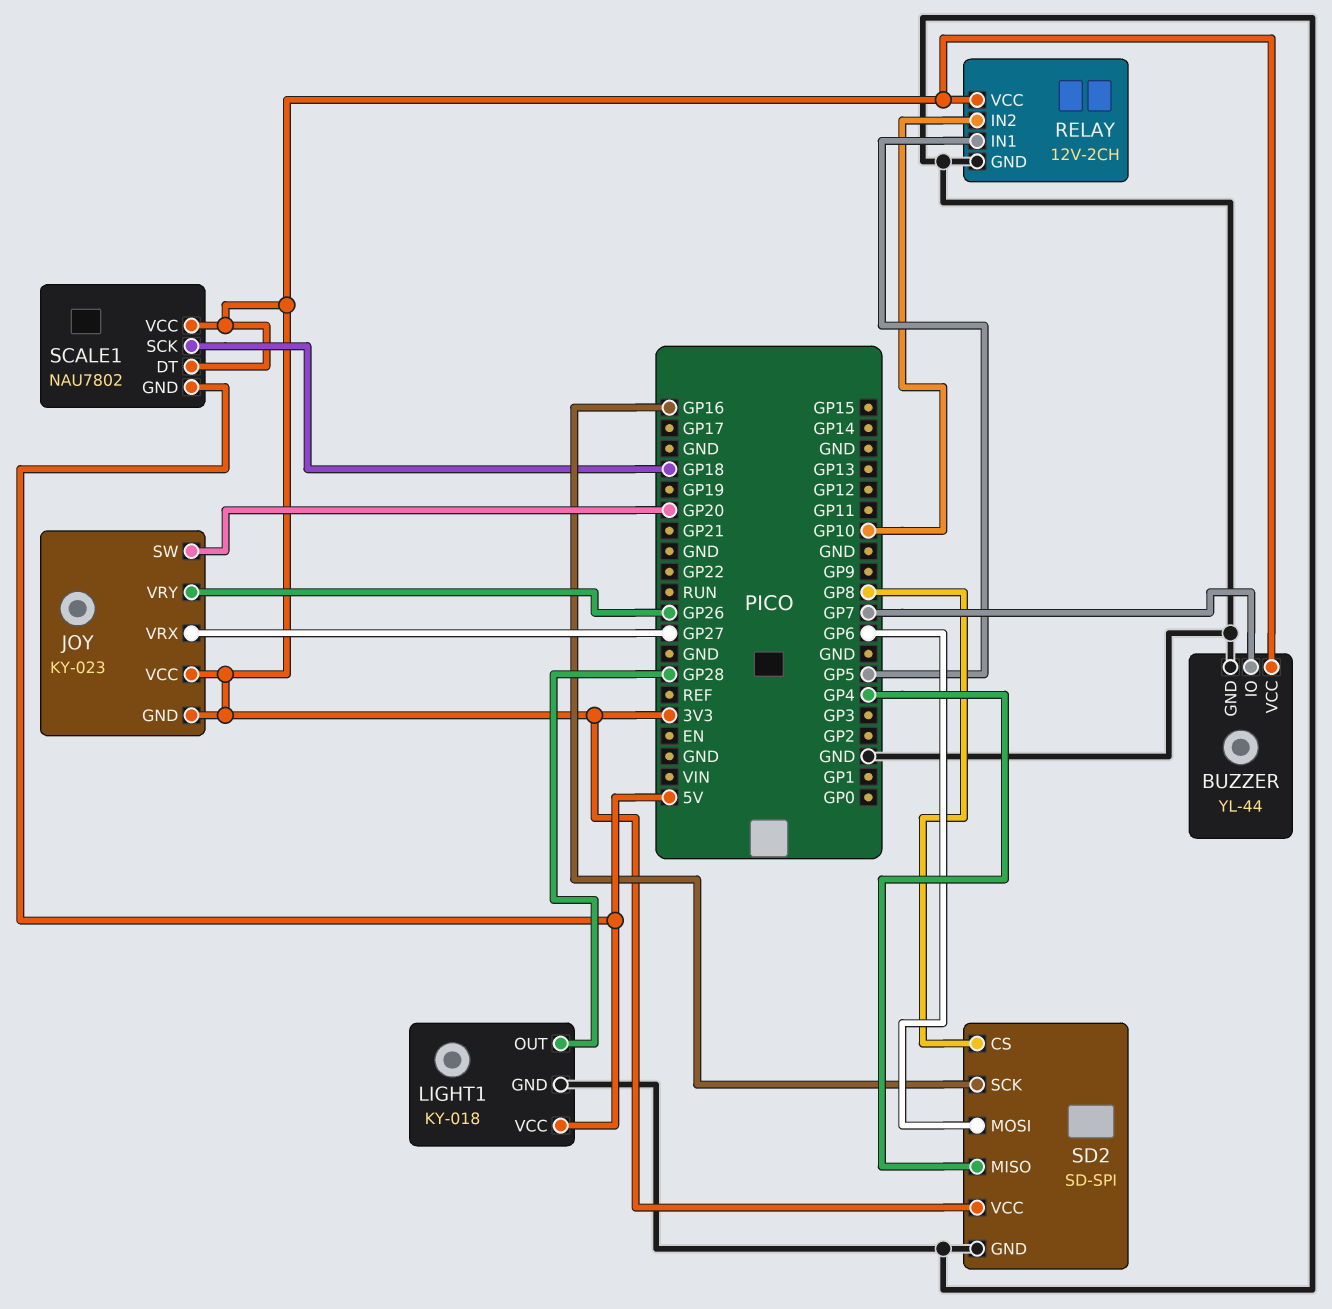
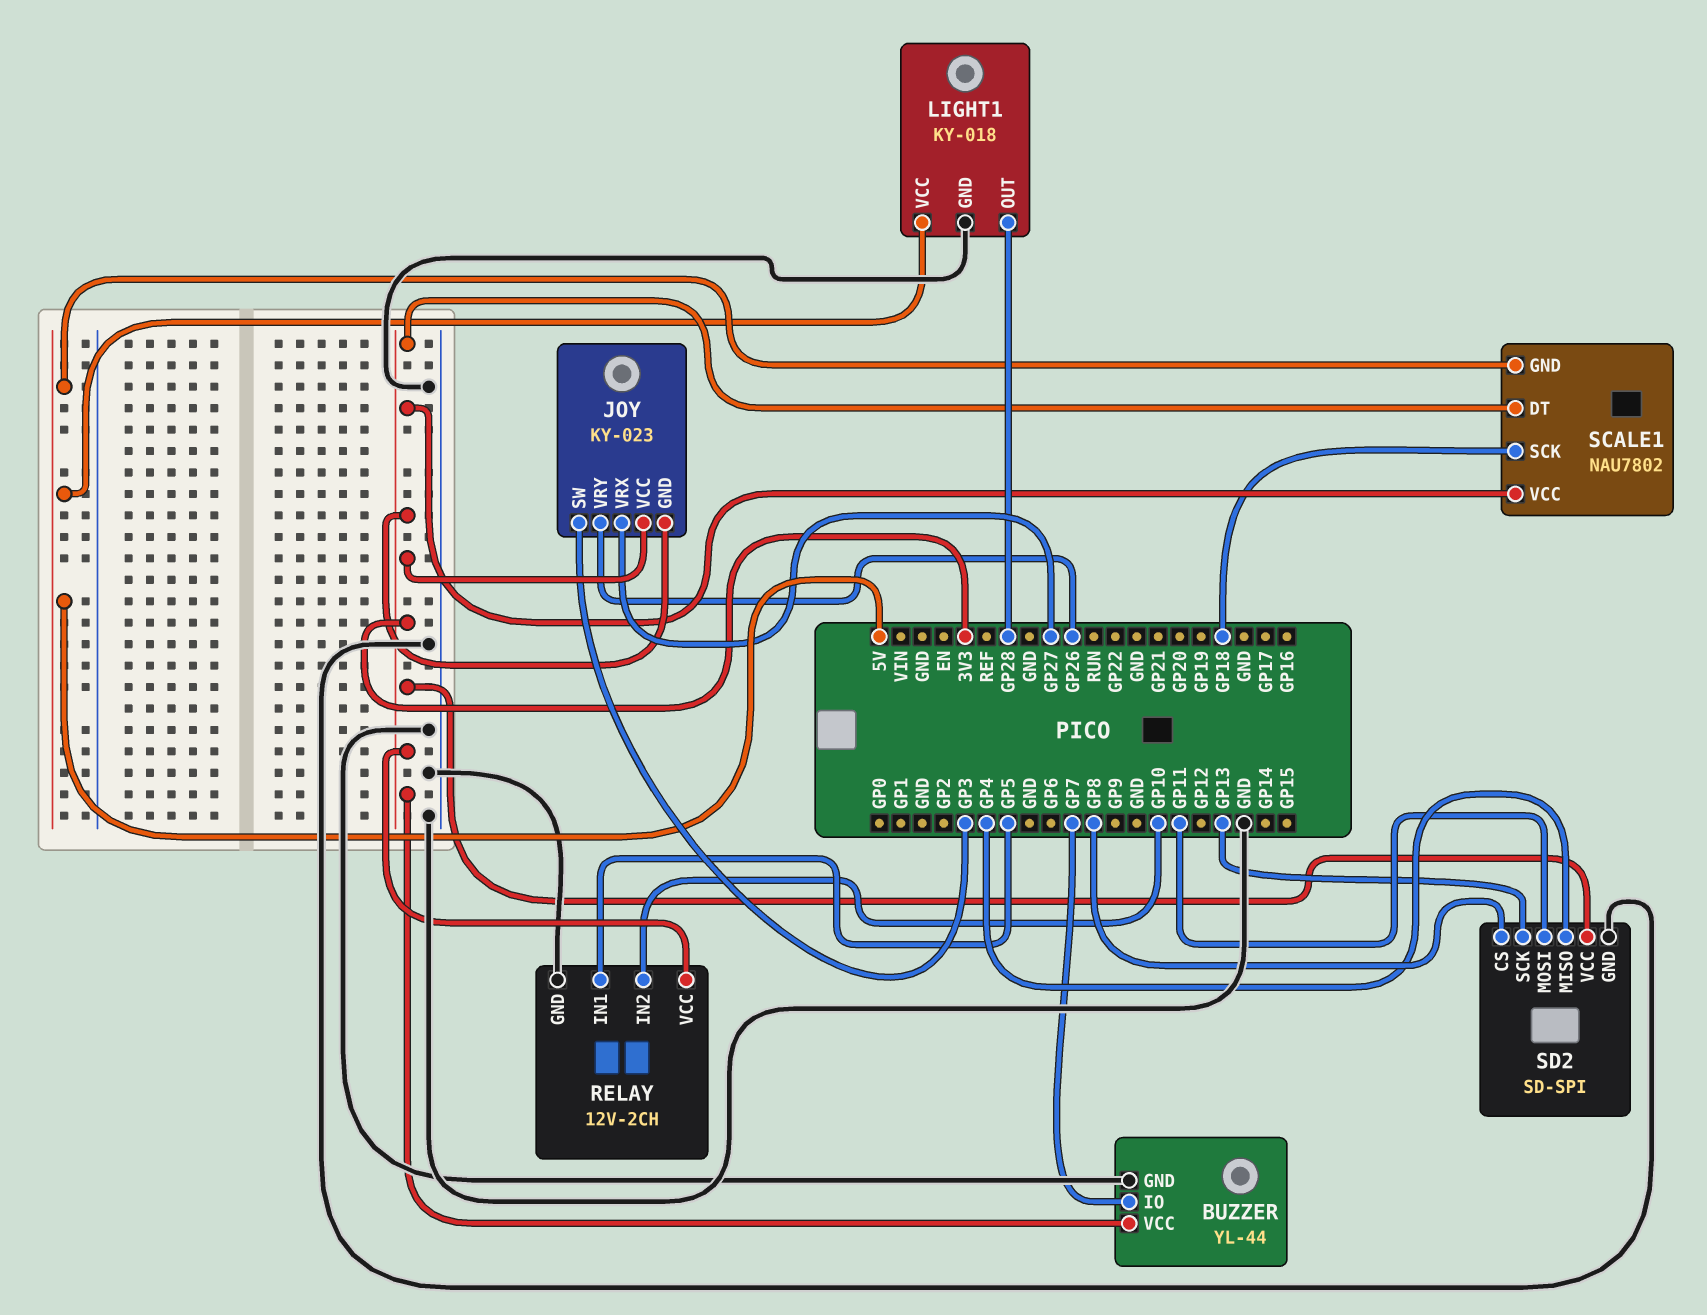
JOY pin SW: GP20 -> GP3
SD2 pin MOSI: GP6 -> GP11
SD2 pin SCK: GP16 -> GP13

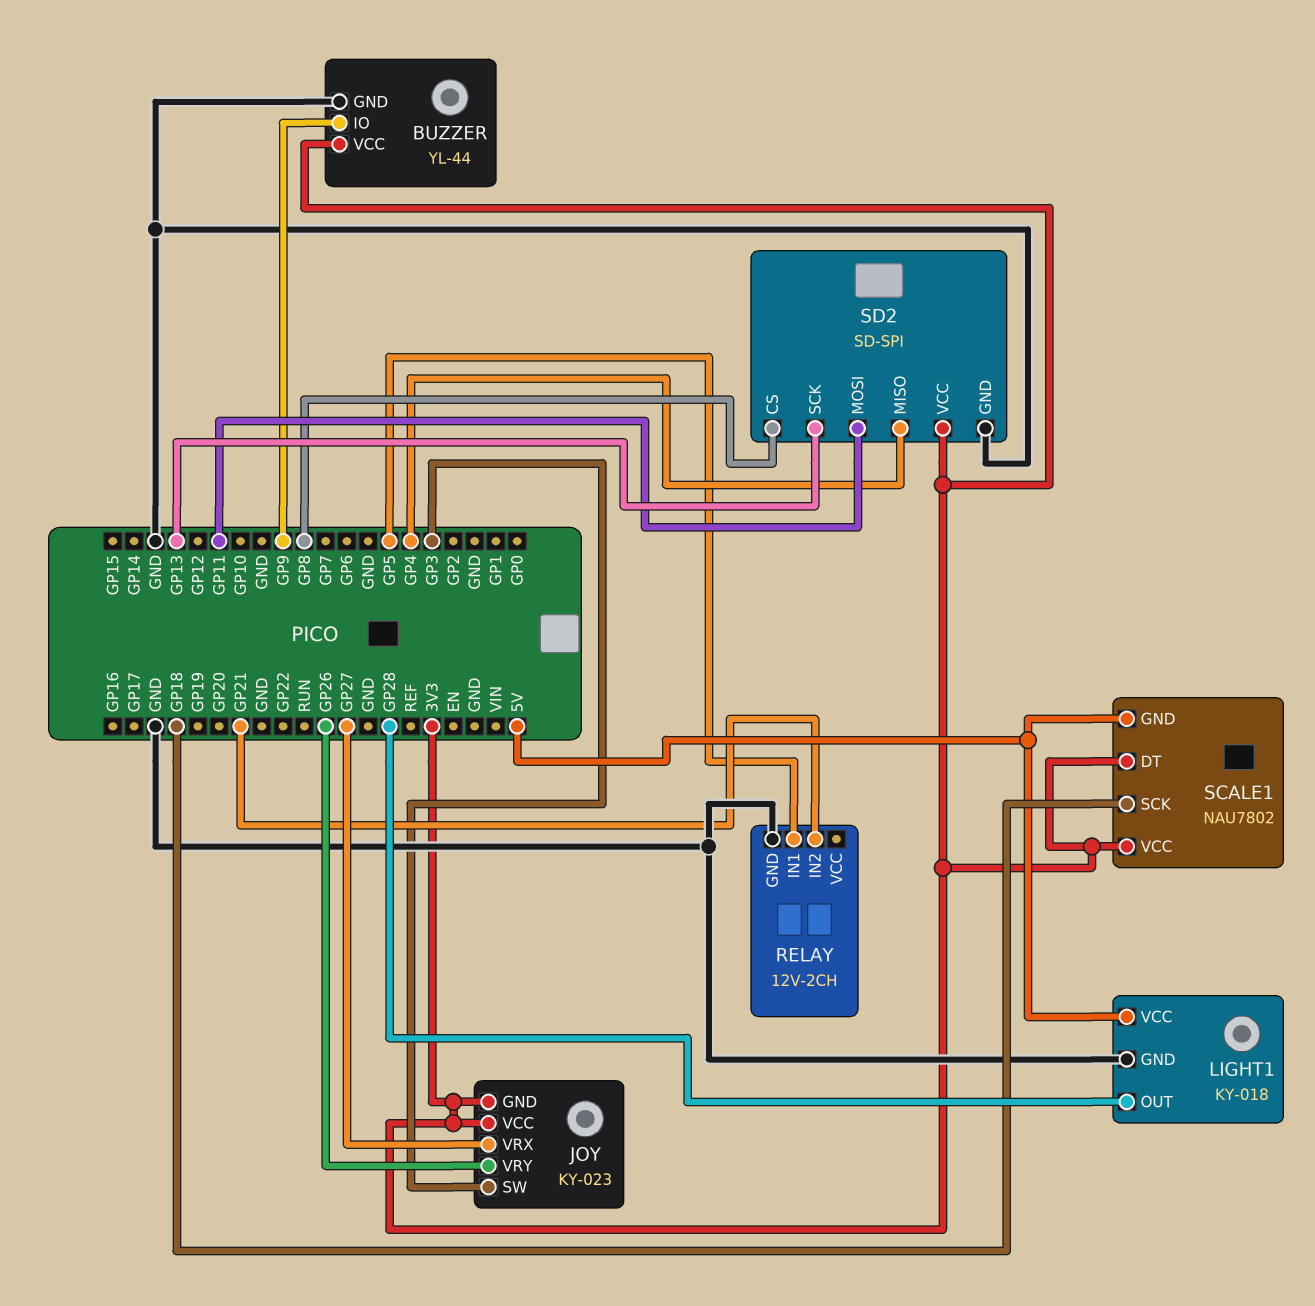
BUZZER pin IO: GP7 -> GP9
RELAY pin IN2: GP10 -> GP21
RELAY pin VCC: 3V3 -> none

